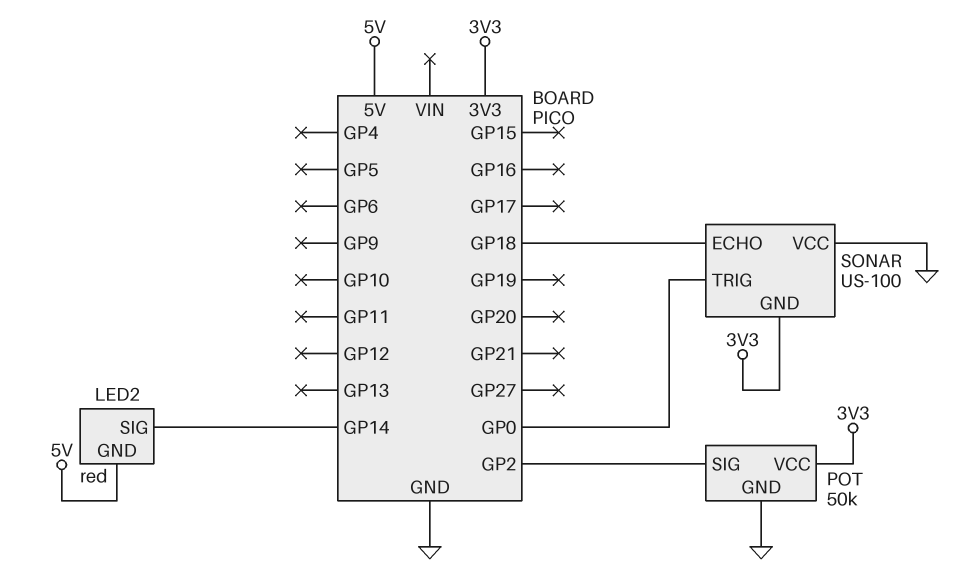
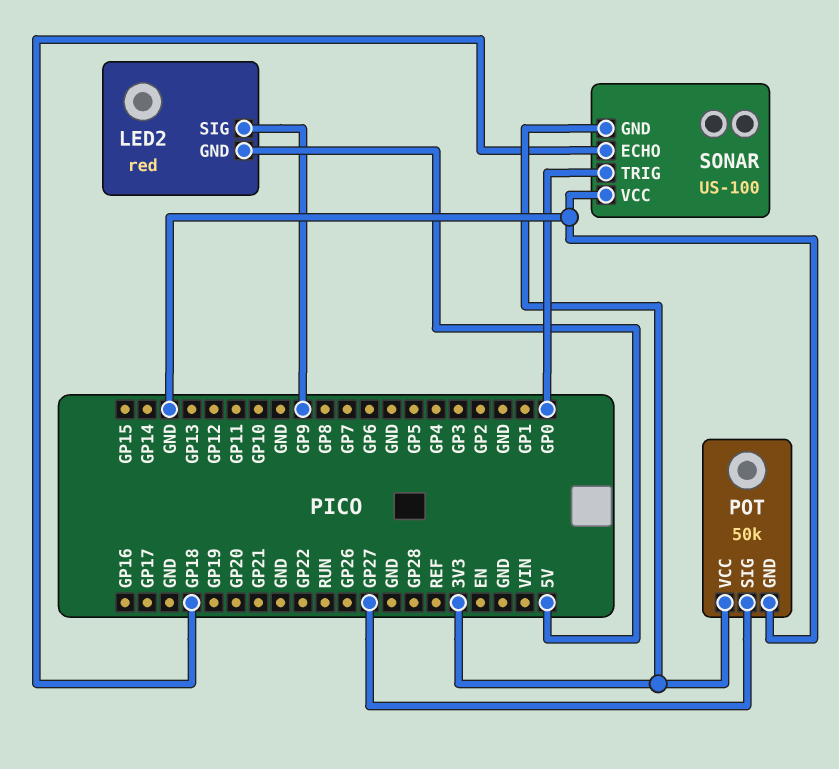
LED2 pin SIG: GP14 -> GP9
POT pin SIG: GP2 -> GP27

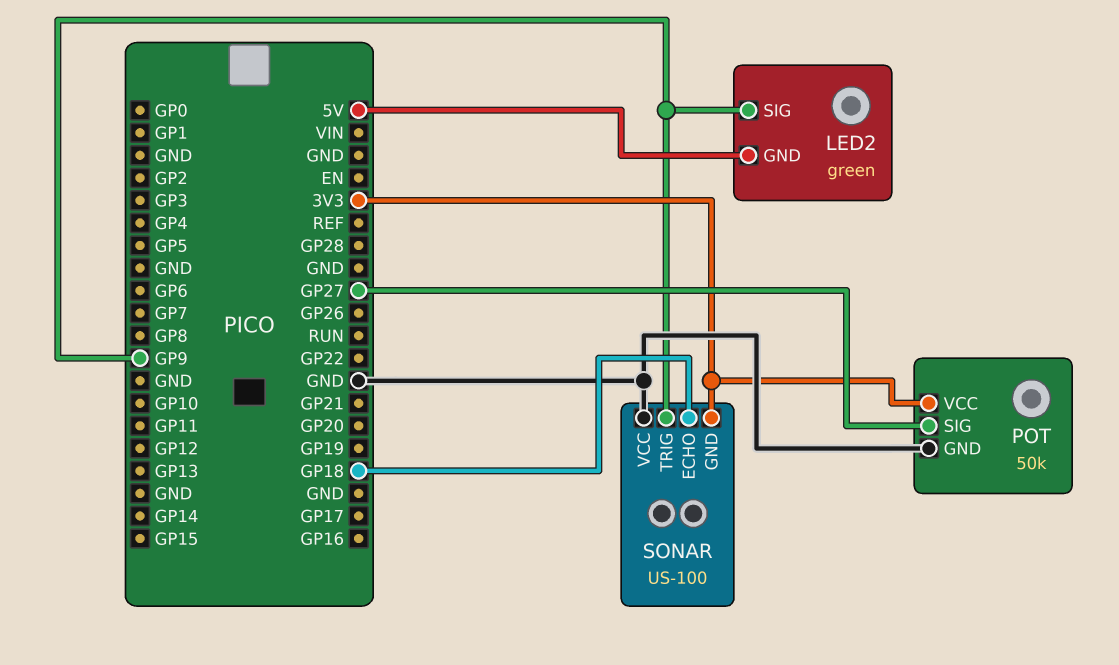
LED2: red -> green
SONAR pin TRIG: GP0 -> GP9

